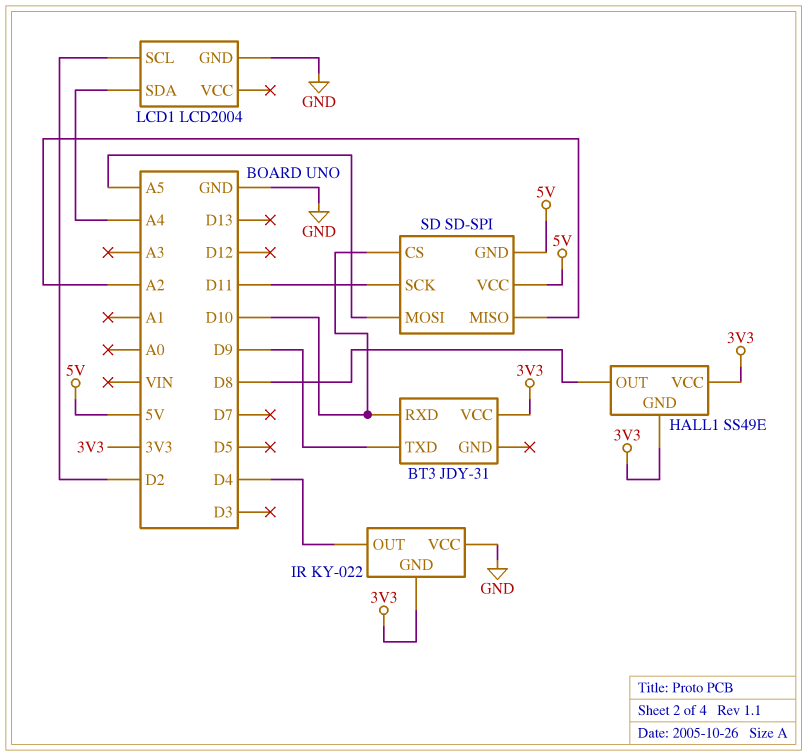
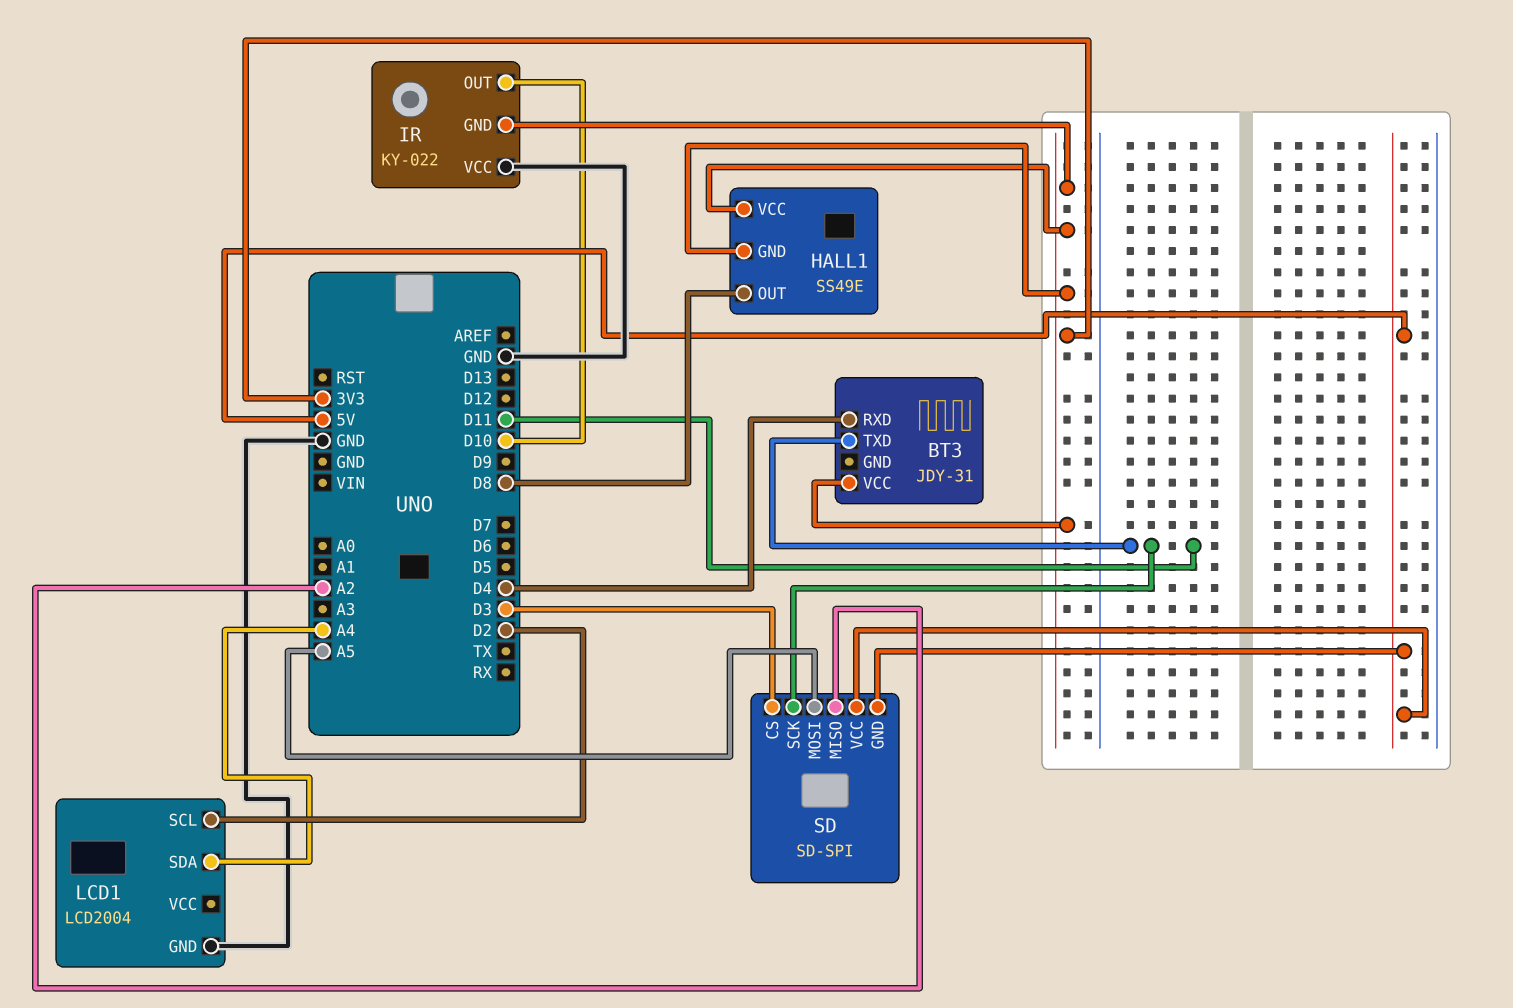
BT3 pin RXD: D10 -> D4
BT3 pin TXD: D9 -> D11
IR pin OUT: D4 -> D10
SD pin CS: D10 -> D3

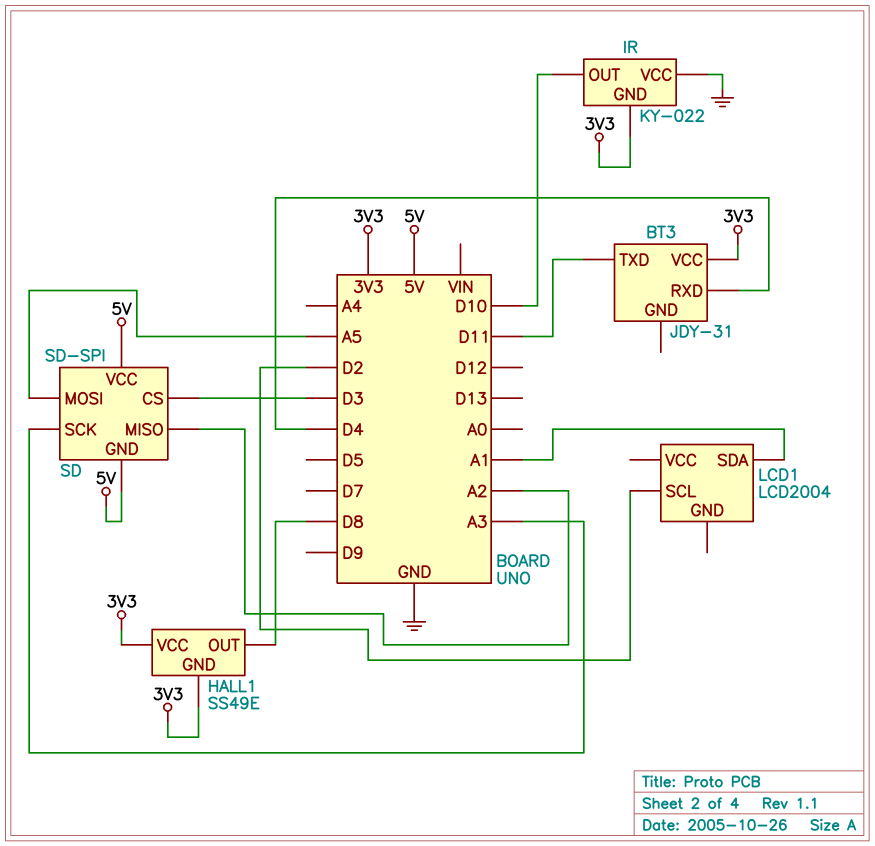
LCD1 pin GND: GND -> none
LCD1 pin SDA: A4 -> A1
SD pin SCK: D11 -> A3

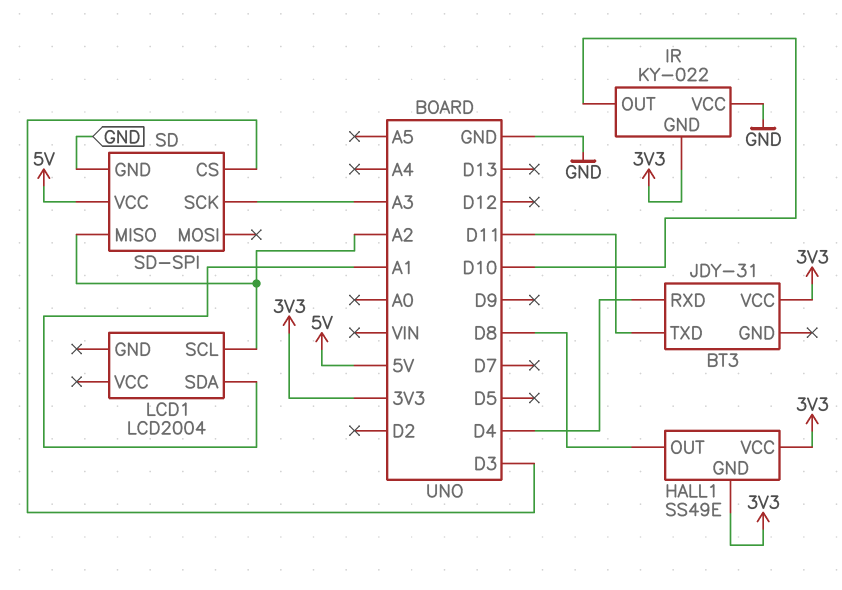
LCD1 pin SCL: D2 -> A2
SD pin GND: 5V -> GND
SD pin MOSI: A5 -> none

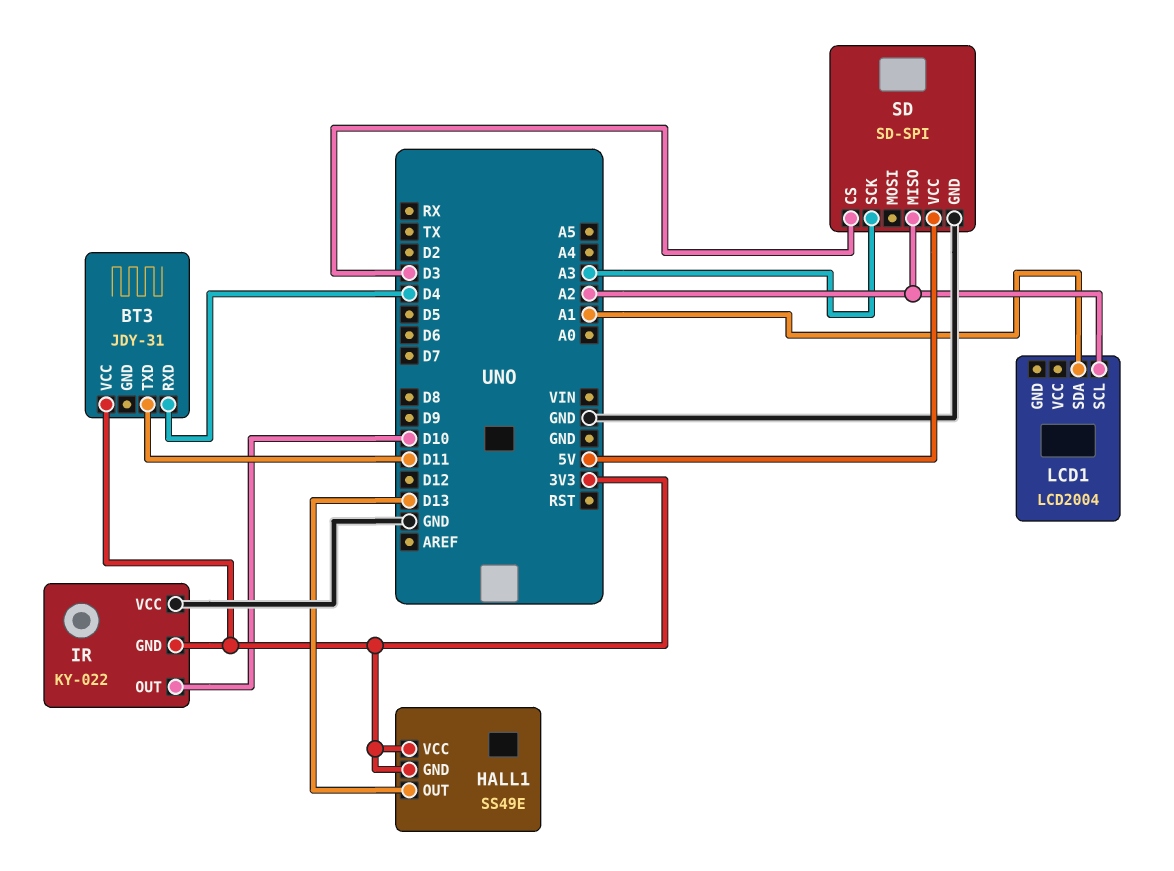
HALL1 pin OUT: D8 -> D13

